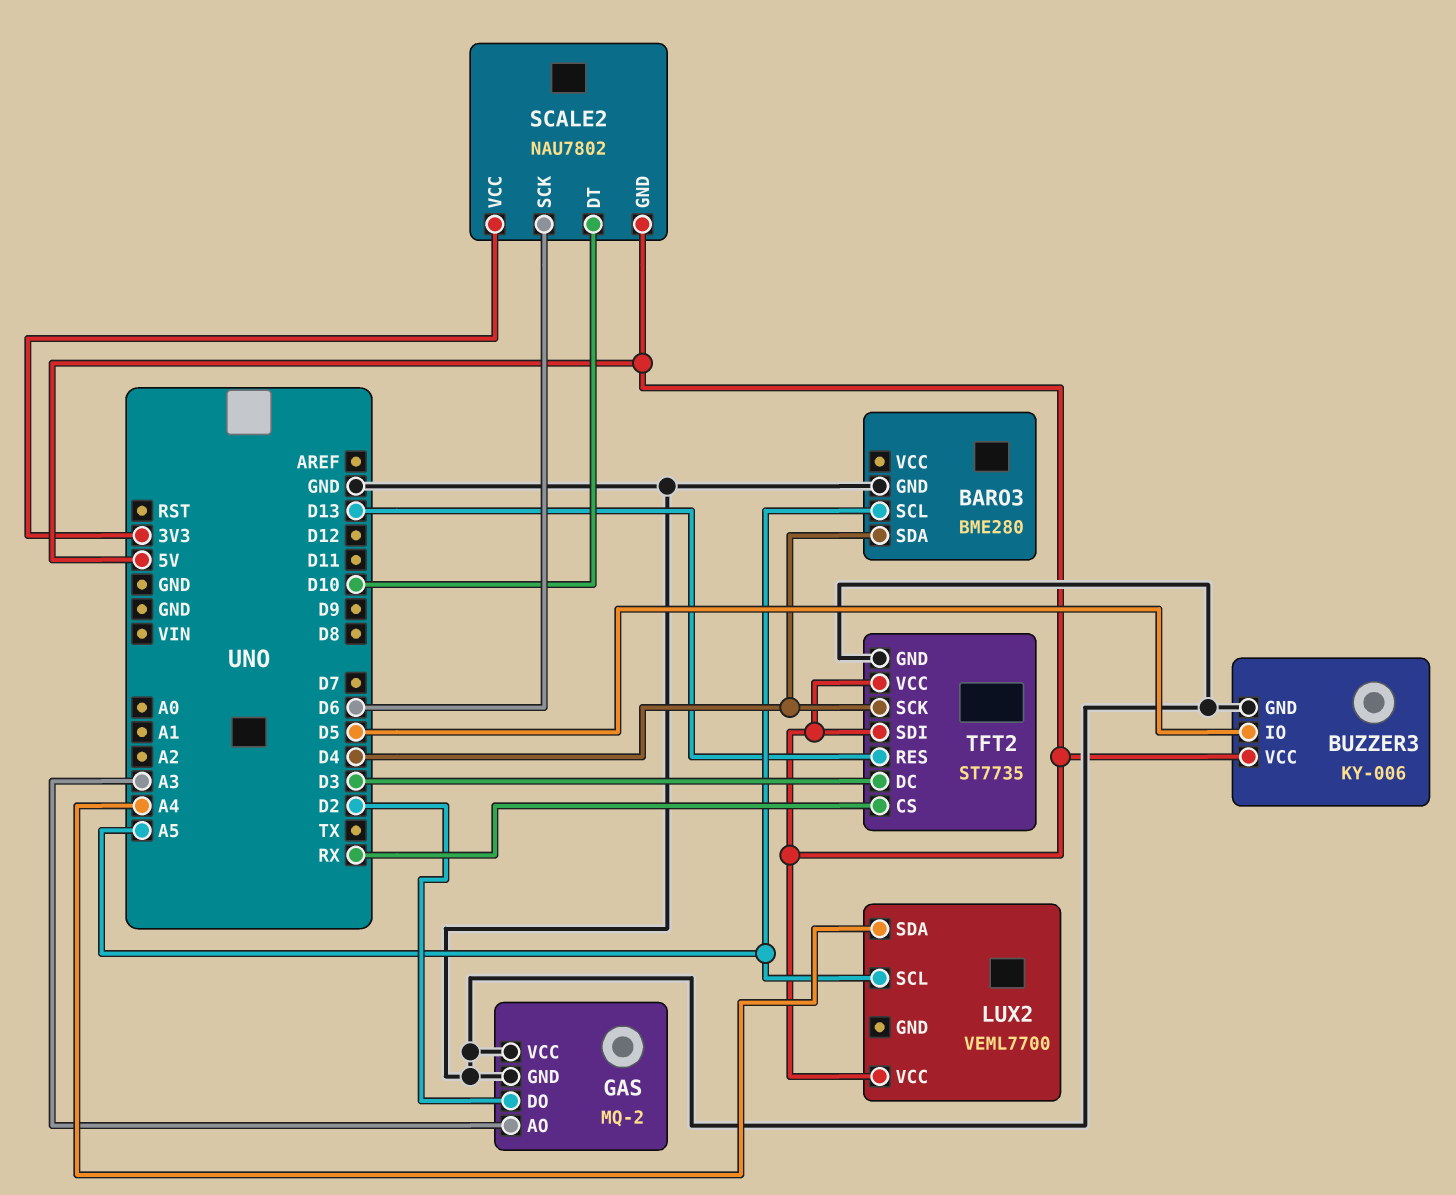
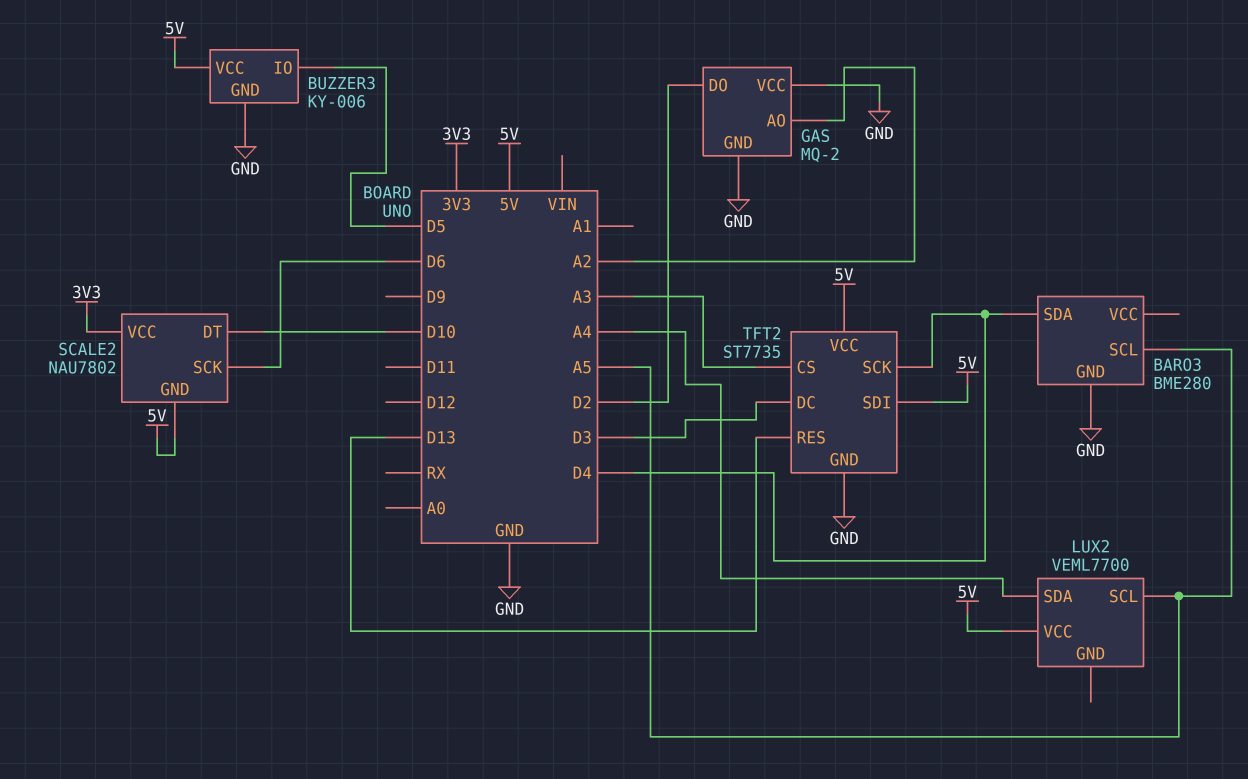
GAS pin AO: A3 -> A2
TFT2 pin CS: RX -> A3

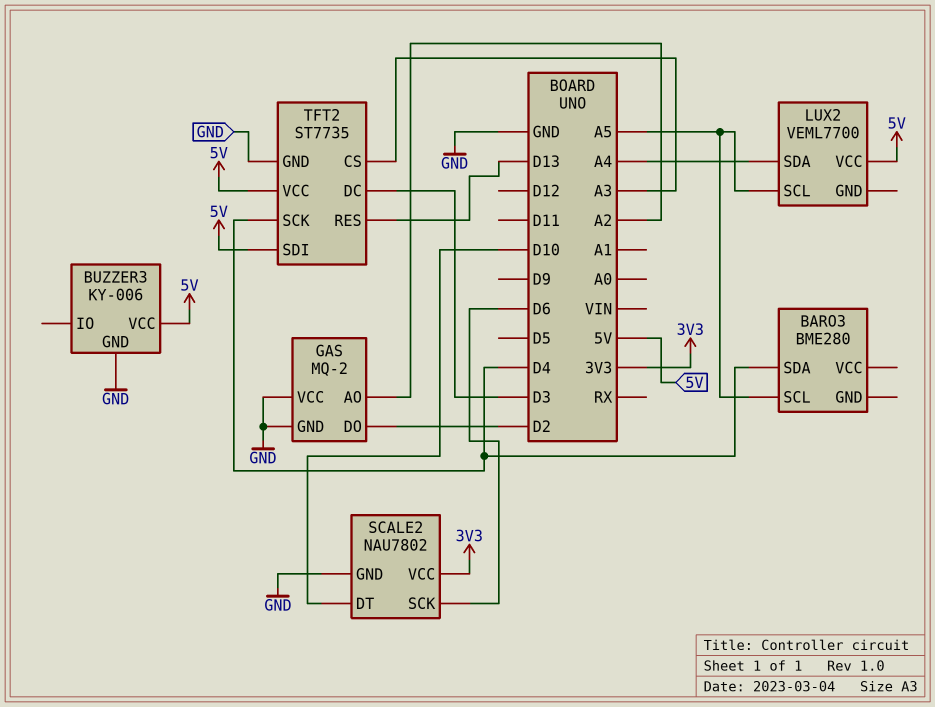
BARO3 pin GND: GND -> none
BUZZER3 pin IO: D5 -> none
SCALE2 pin GND: 5V -> GND

